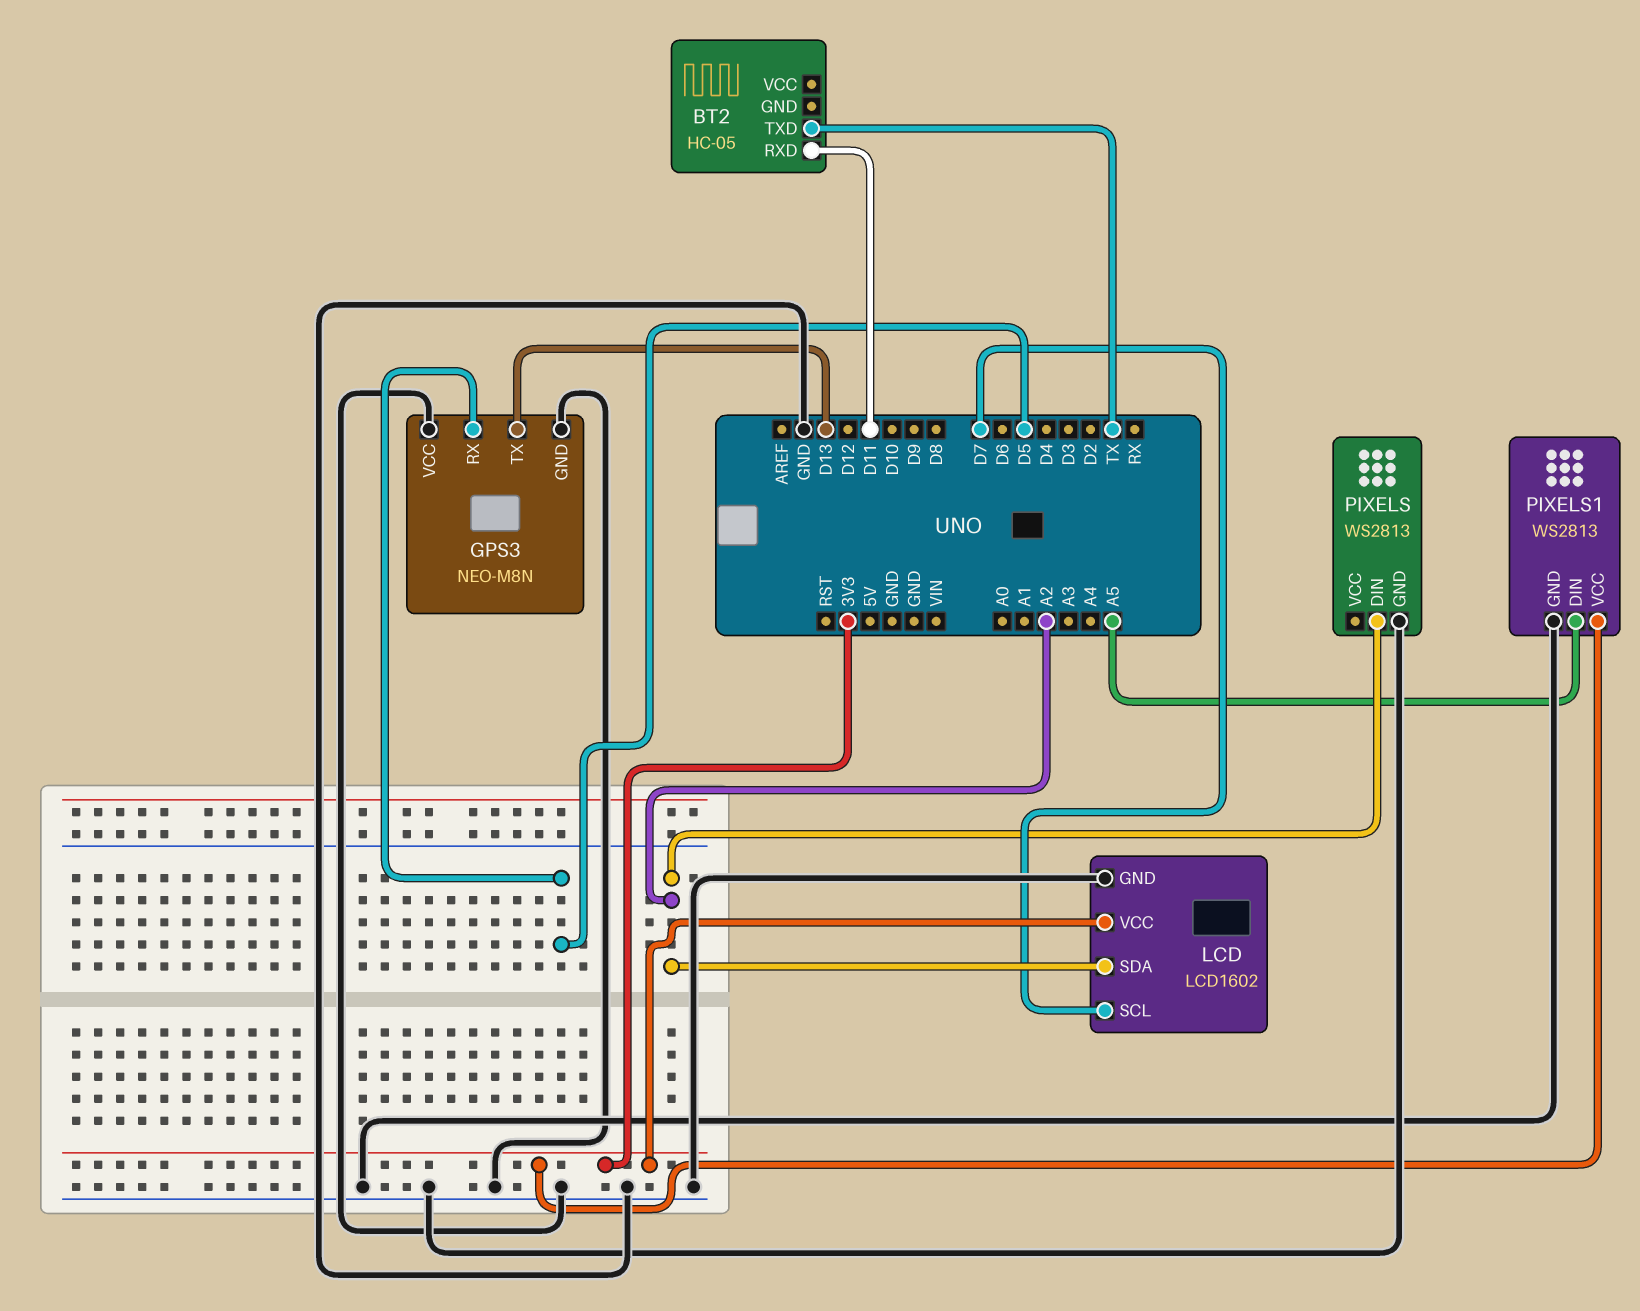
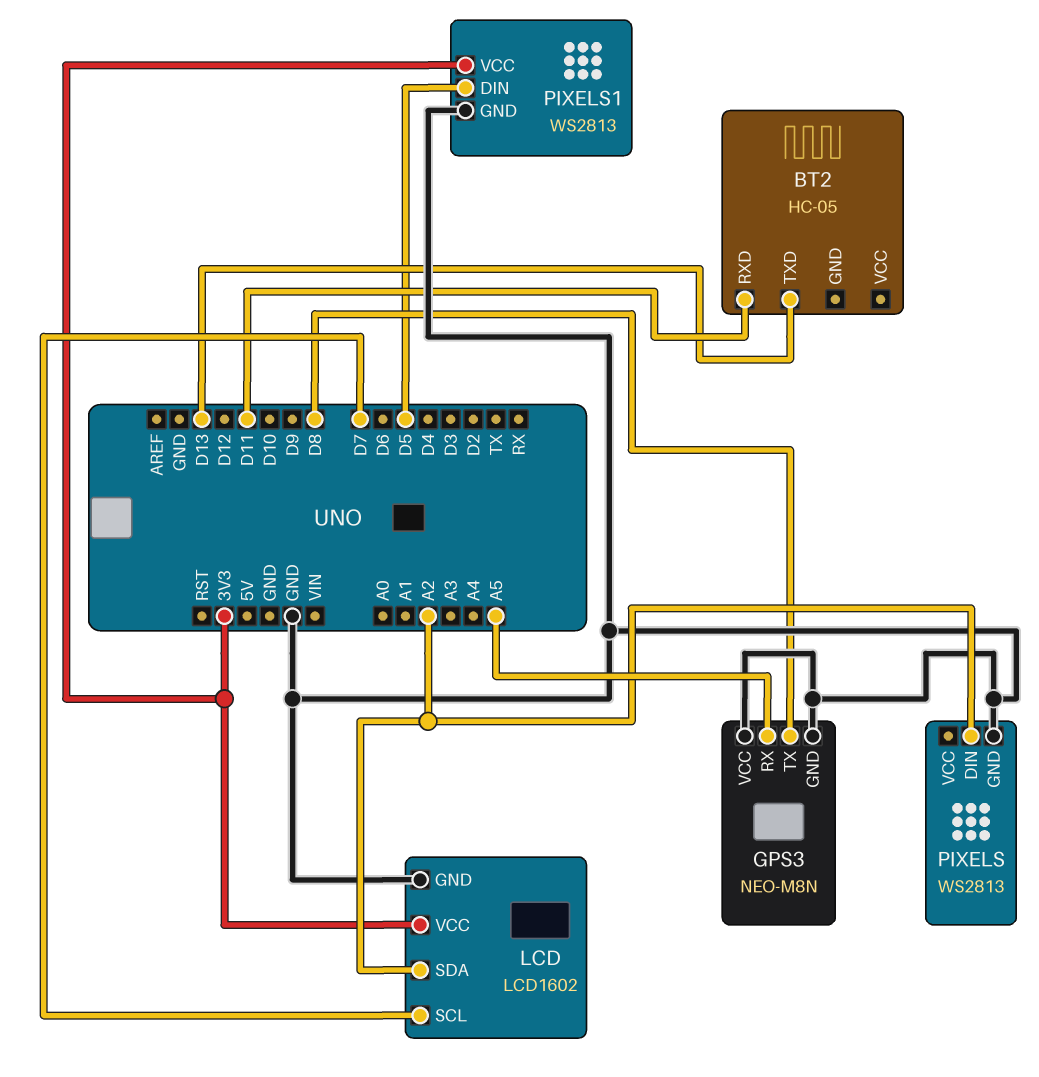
BT2 pin TXD: TX -> D13
GPS3 pin RX: D5 -> A5
GPS3 pin TX: D13 -> D8
PIXELS1 pin DIN: A5 -> D5

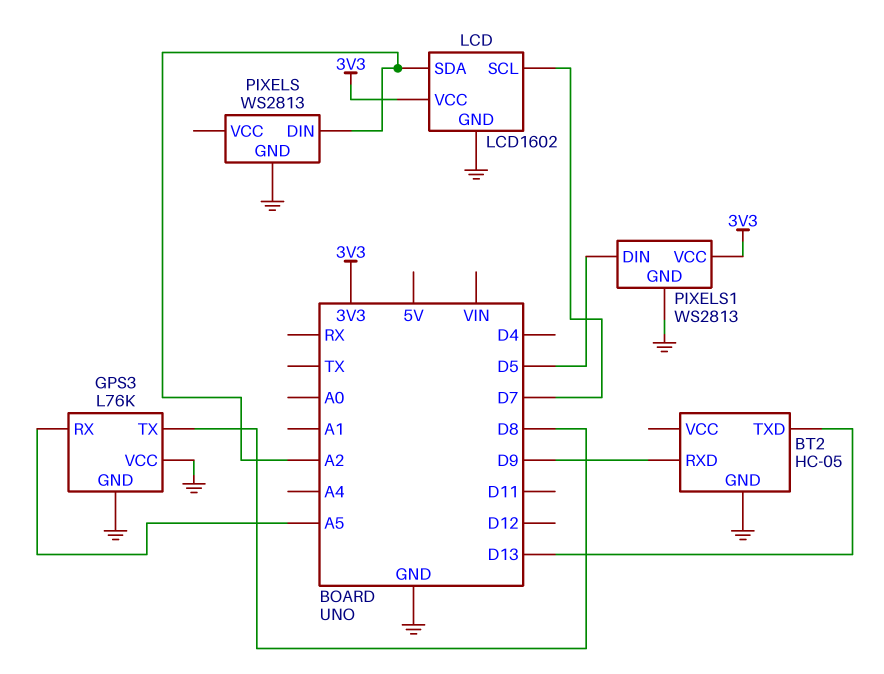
BT2 pin GND: none -> GND
BT2 pin RXD: D11 -> D9
GPS3: NEO-M8N -> L76K

